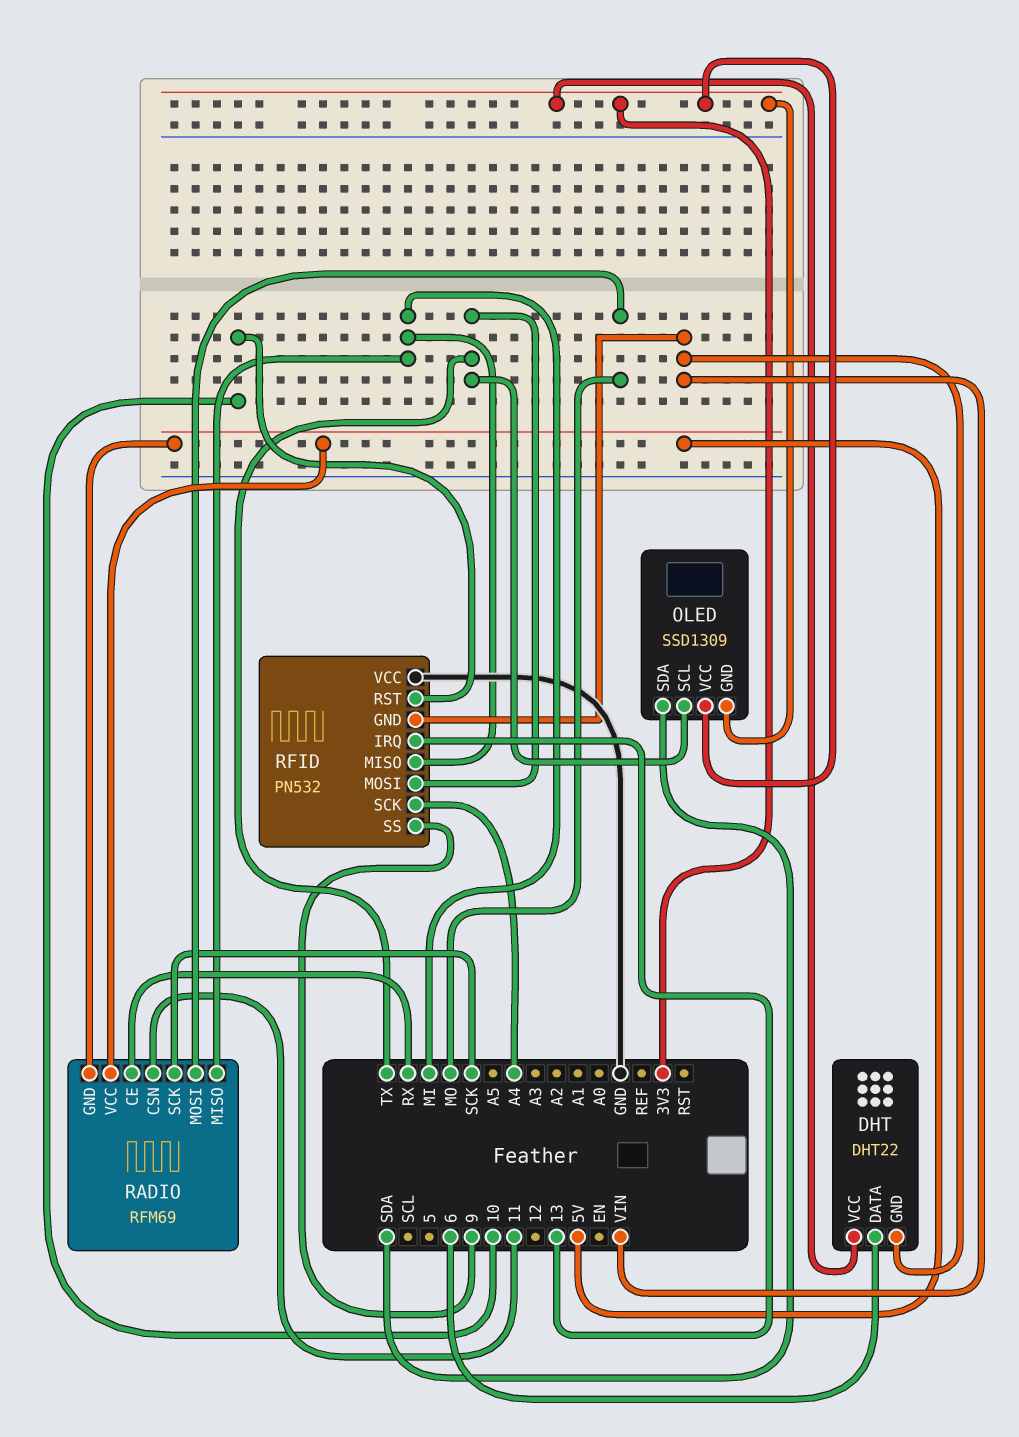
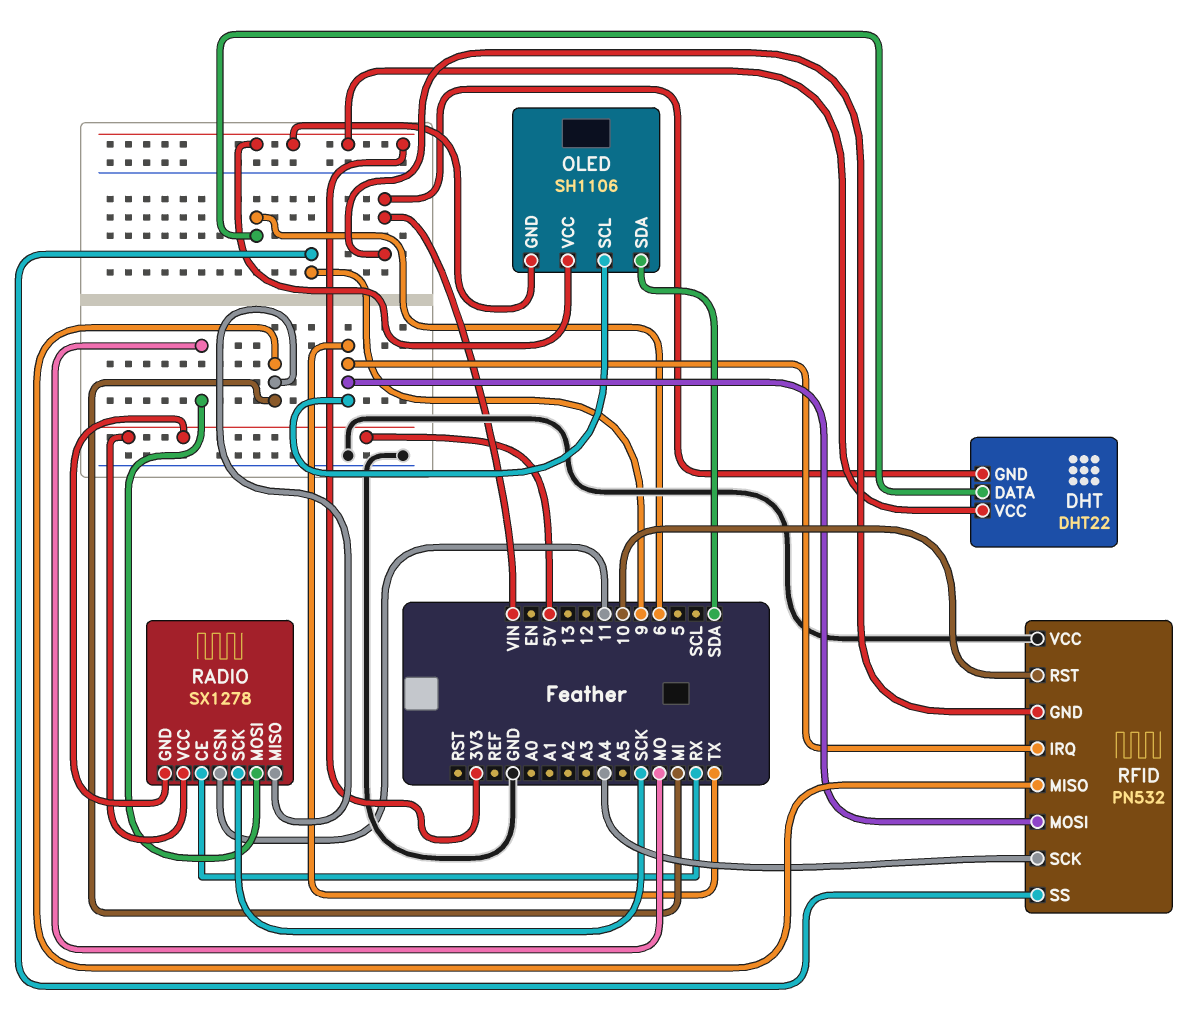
OLED: SSD1309 -> SH1106
RADIO: RFM69 -> SX1278
RFID pin IRQ: 13 -> TX

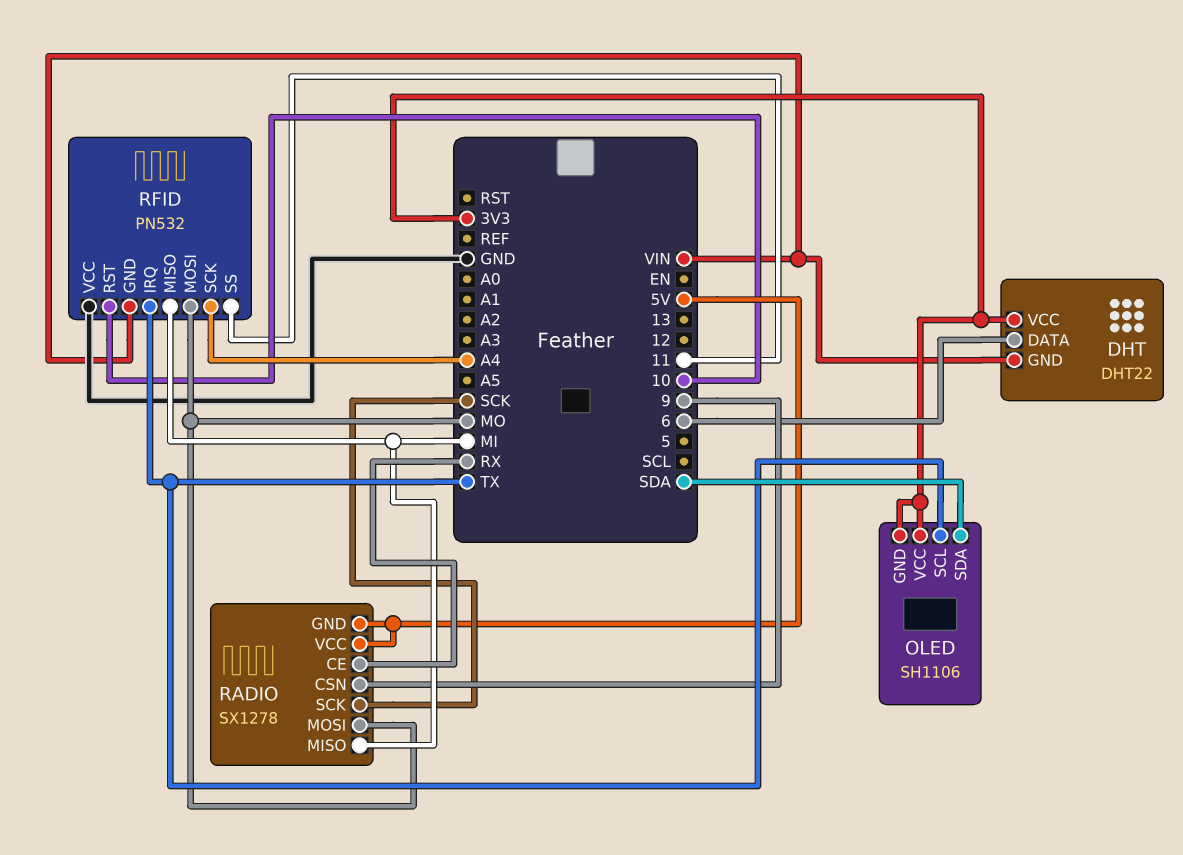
RADIO pin CSN: 11 -> 9
RFID pin MOSI: TX -> MO
RFID pin SS: 9 -> 11

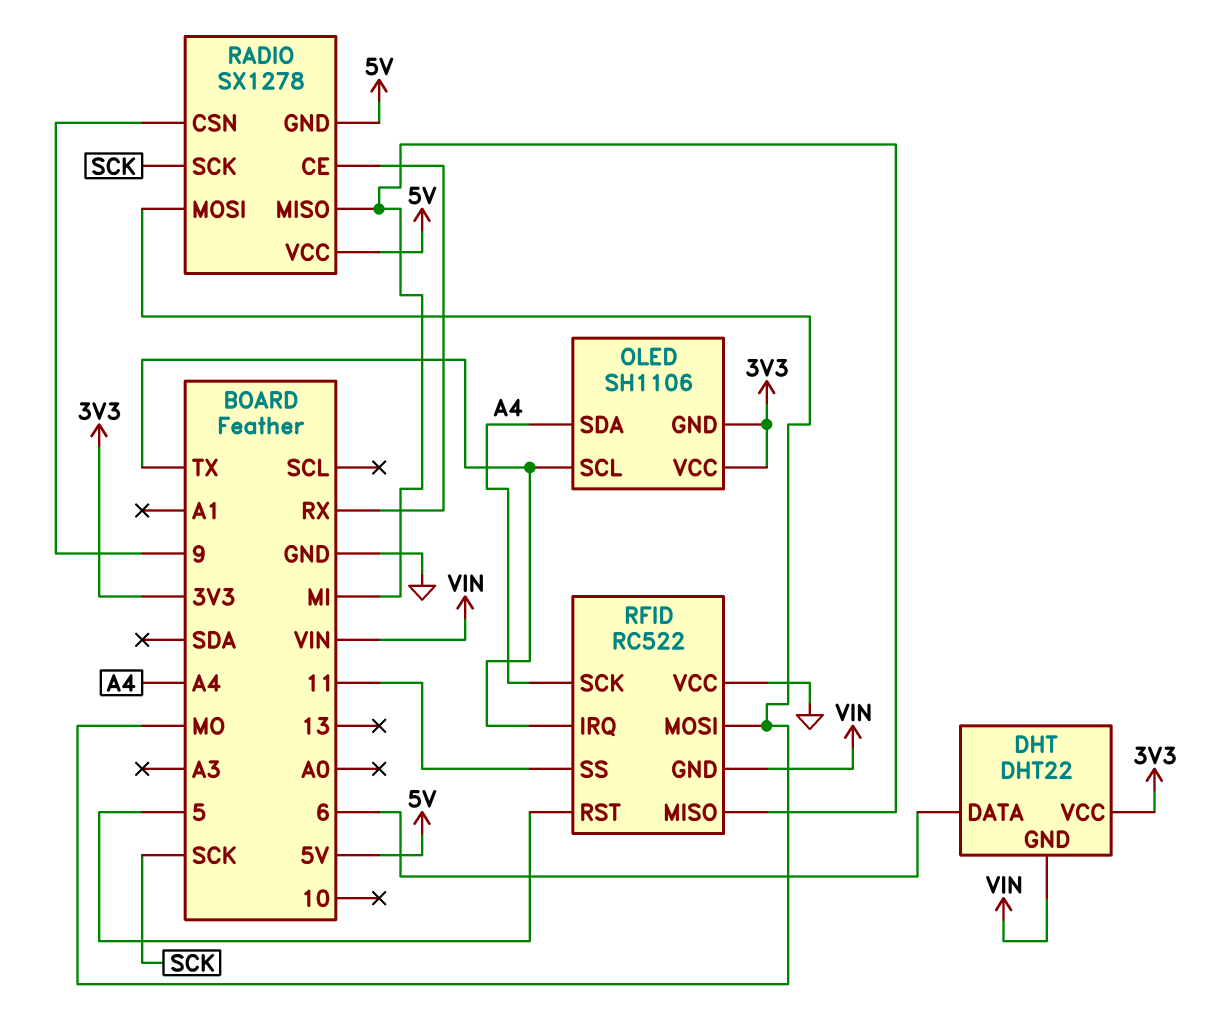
OLED pin SDA: SDA -> A4
RFID: PN532 -> RC522
RFID pin RST: 10 -> 5

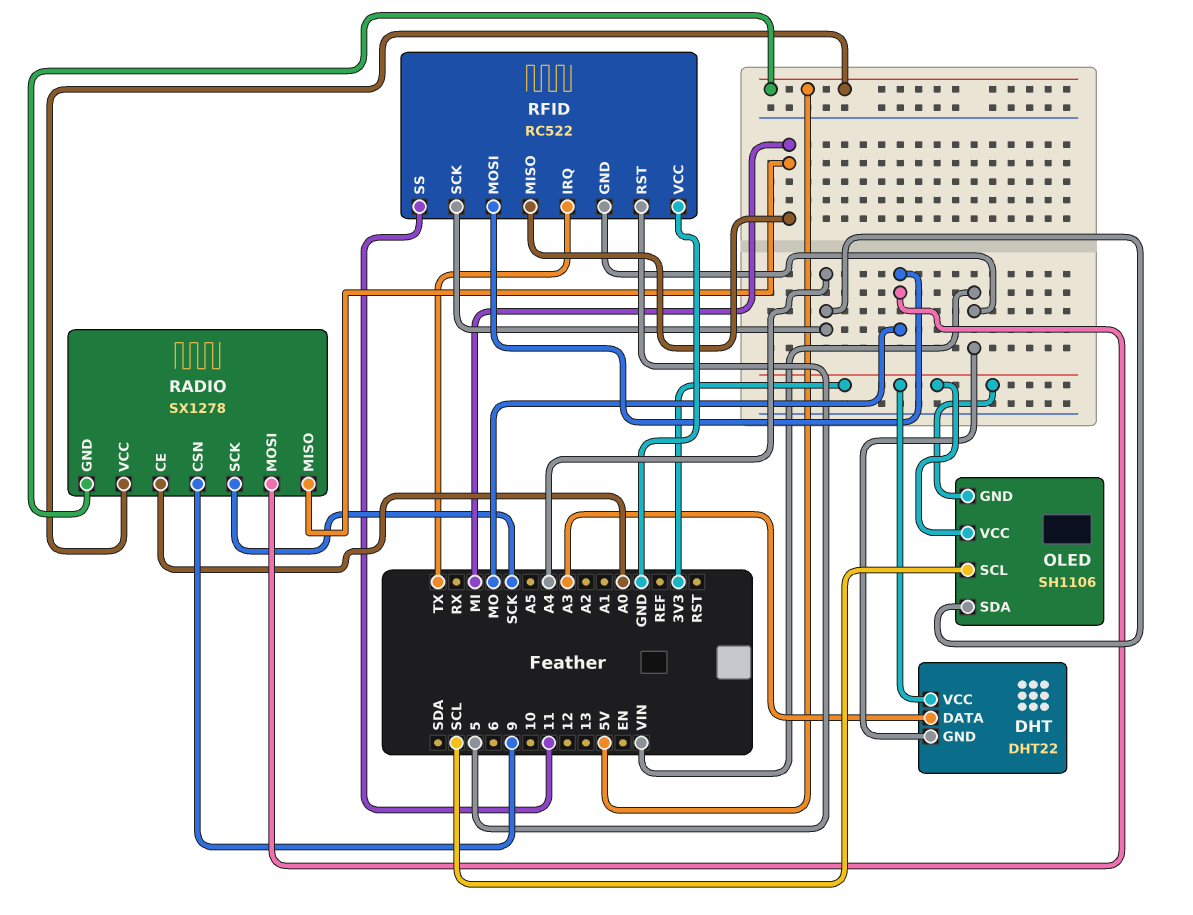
DHT pin DATA: 6 -> A3
OLED pin SCL: TX -> SCL
RADIO pin CE: RX -> A0

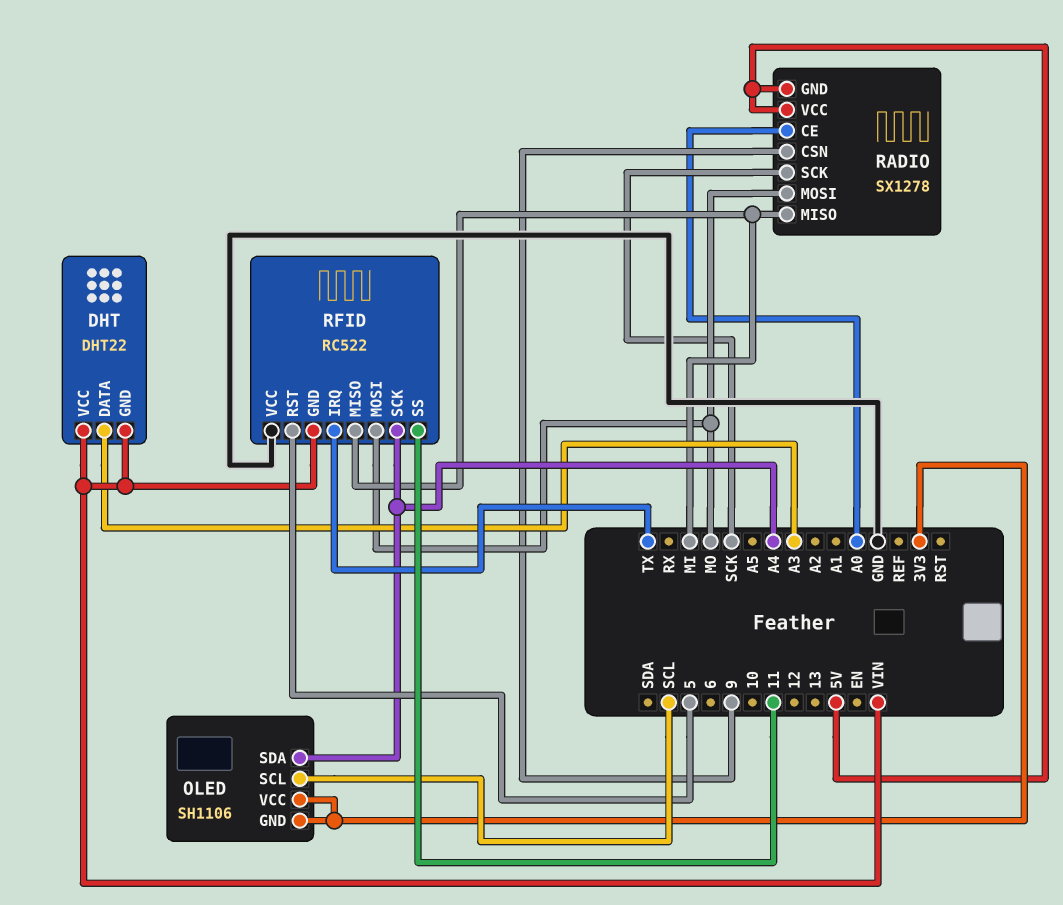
DHT pin VCC: 3V3 -> VIN

